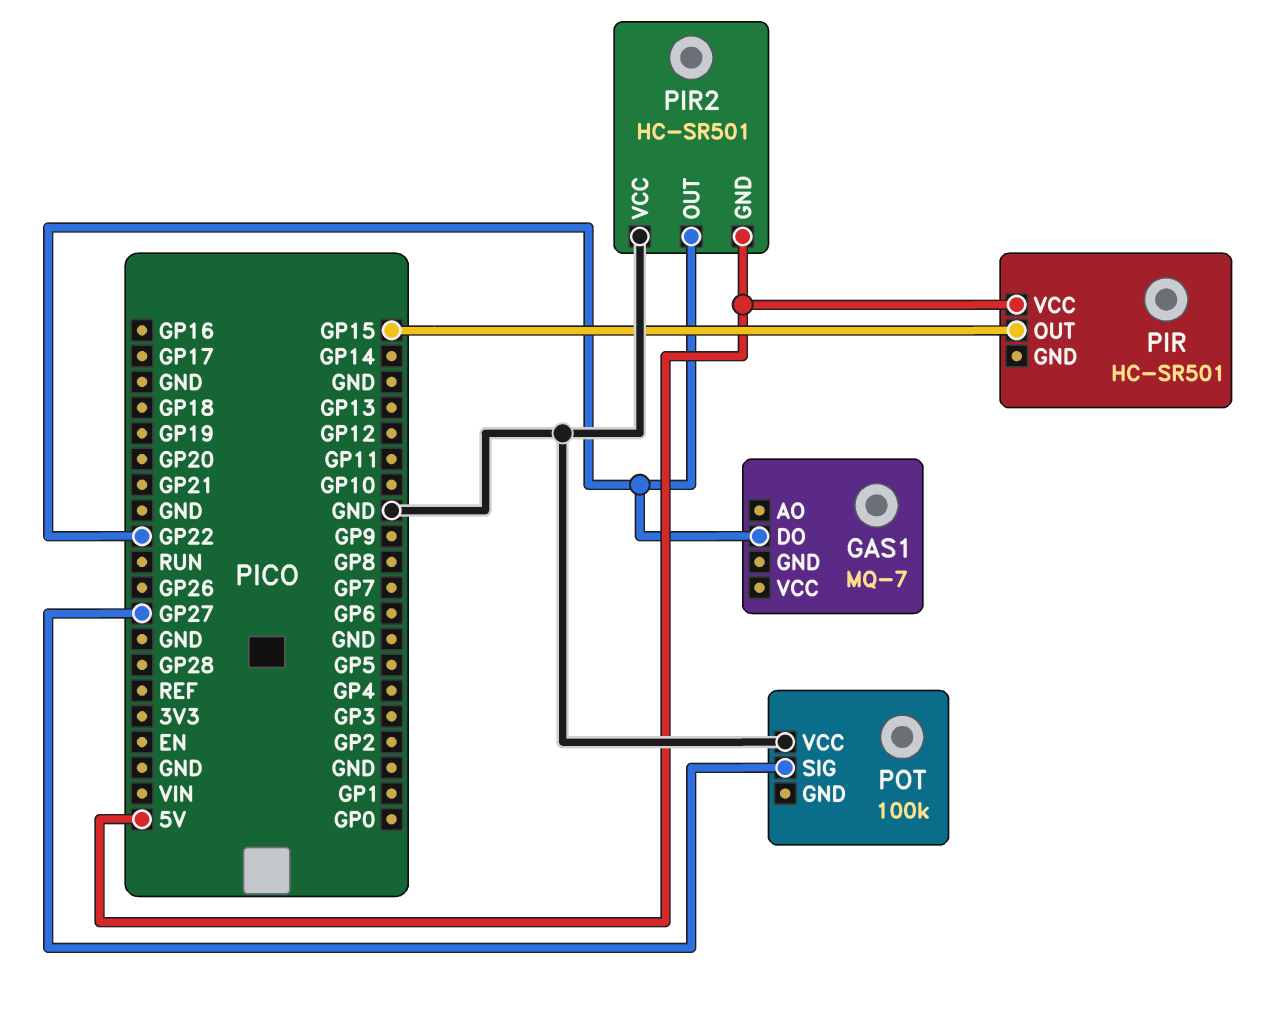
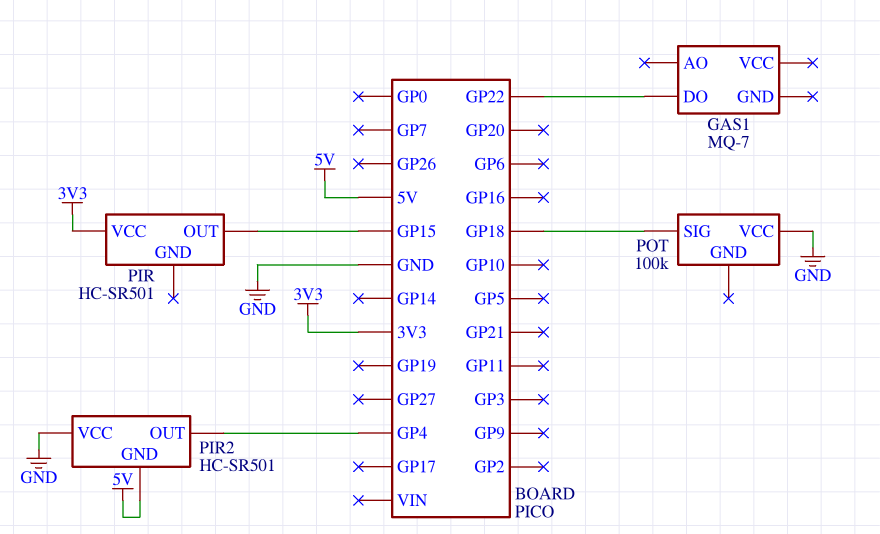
PIR pin VCC: 5V -> 3V3
PIR2 pin OUT: GP22 -> GP4
POT pin SIG: GP27 -> GP18

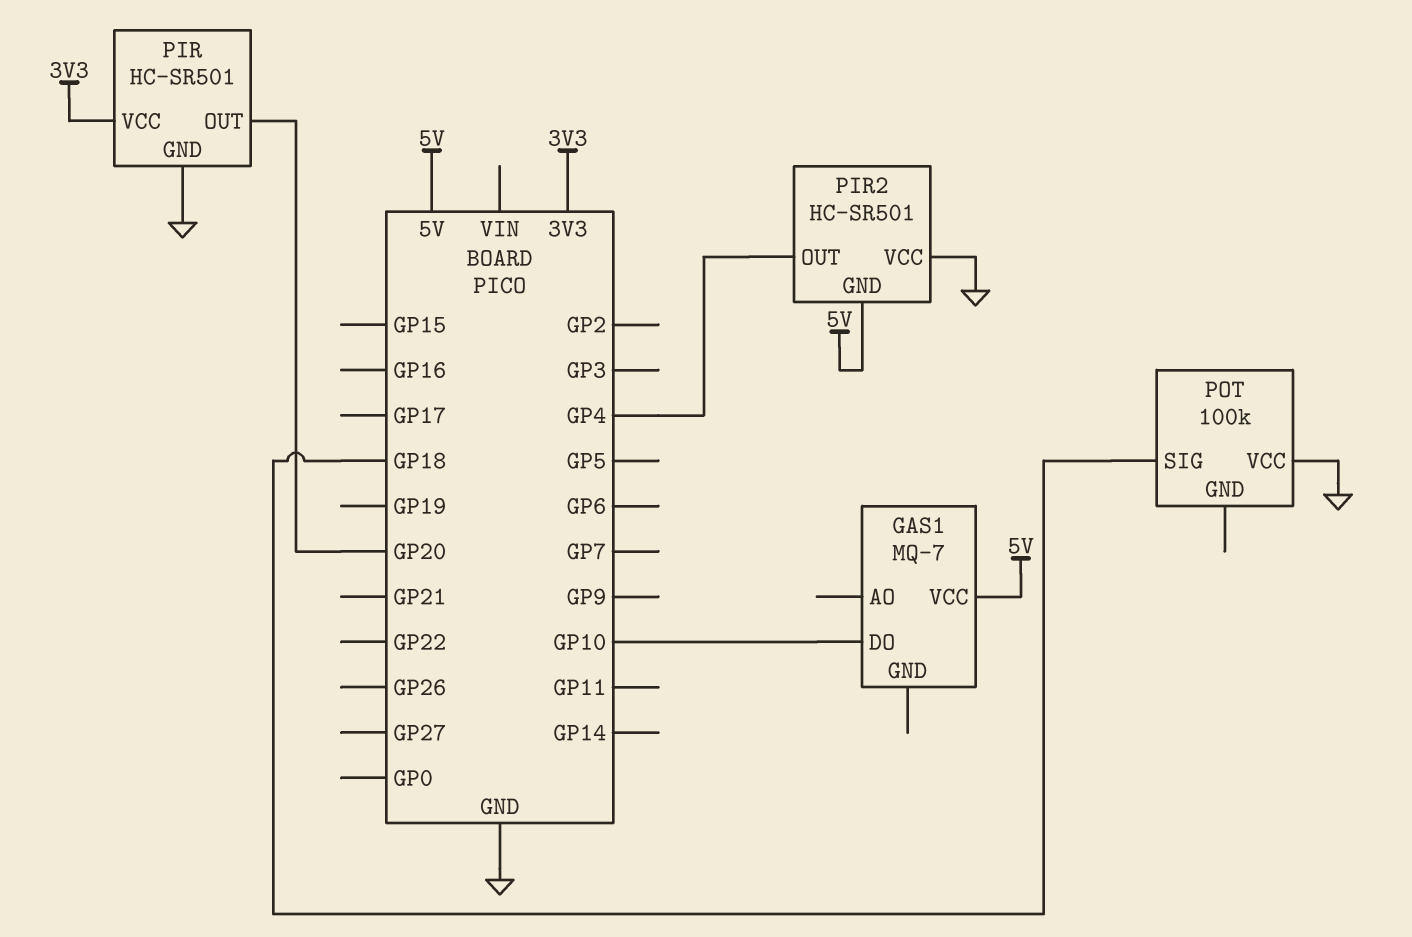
GAS1 pin DO: GP22 -> GP10
GAS1 pin VCC: none -> 5V
PIR pin GND: none -> GND
PIR pin OUT: GP15 -> GP20

